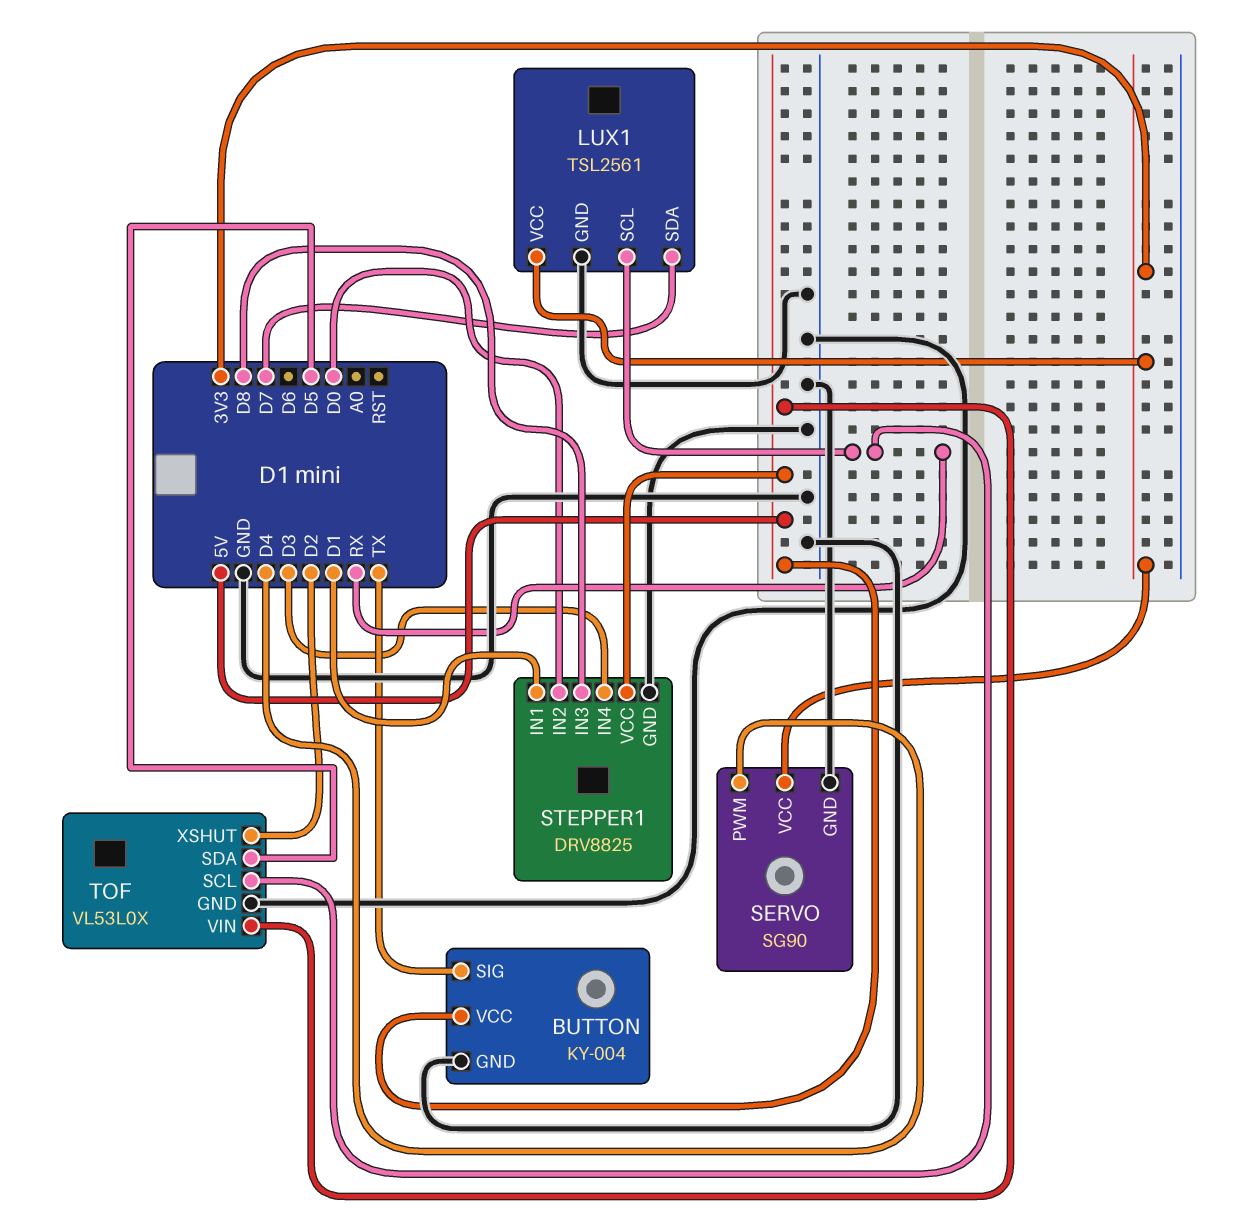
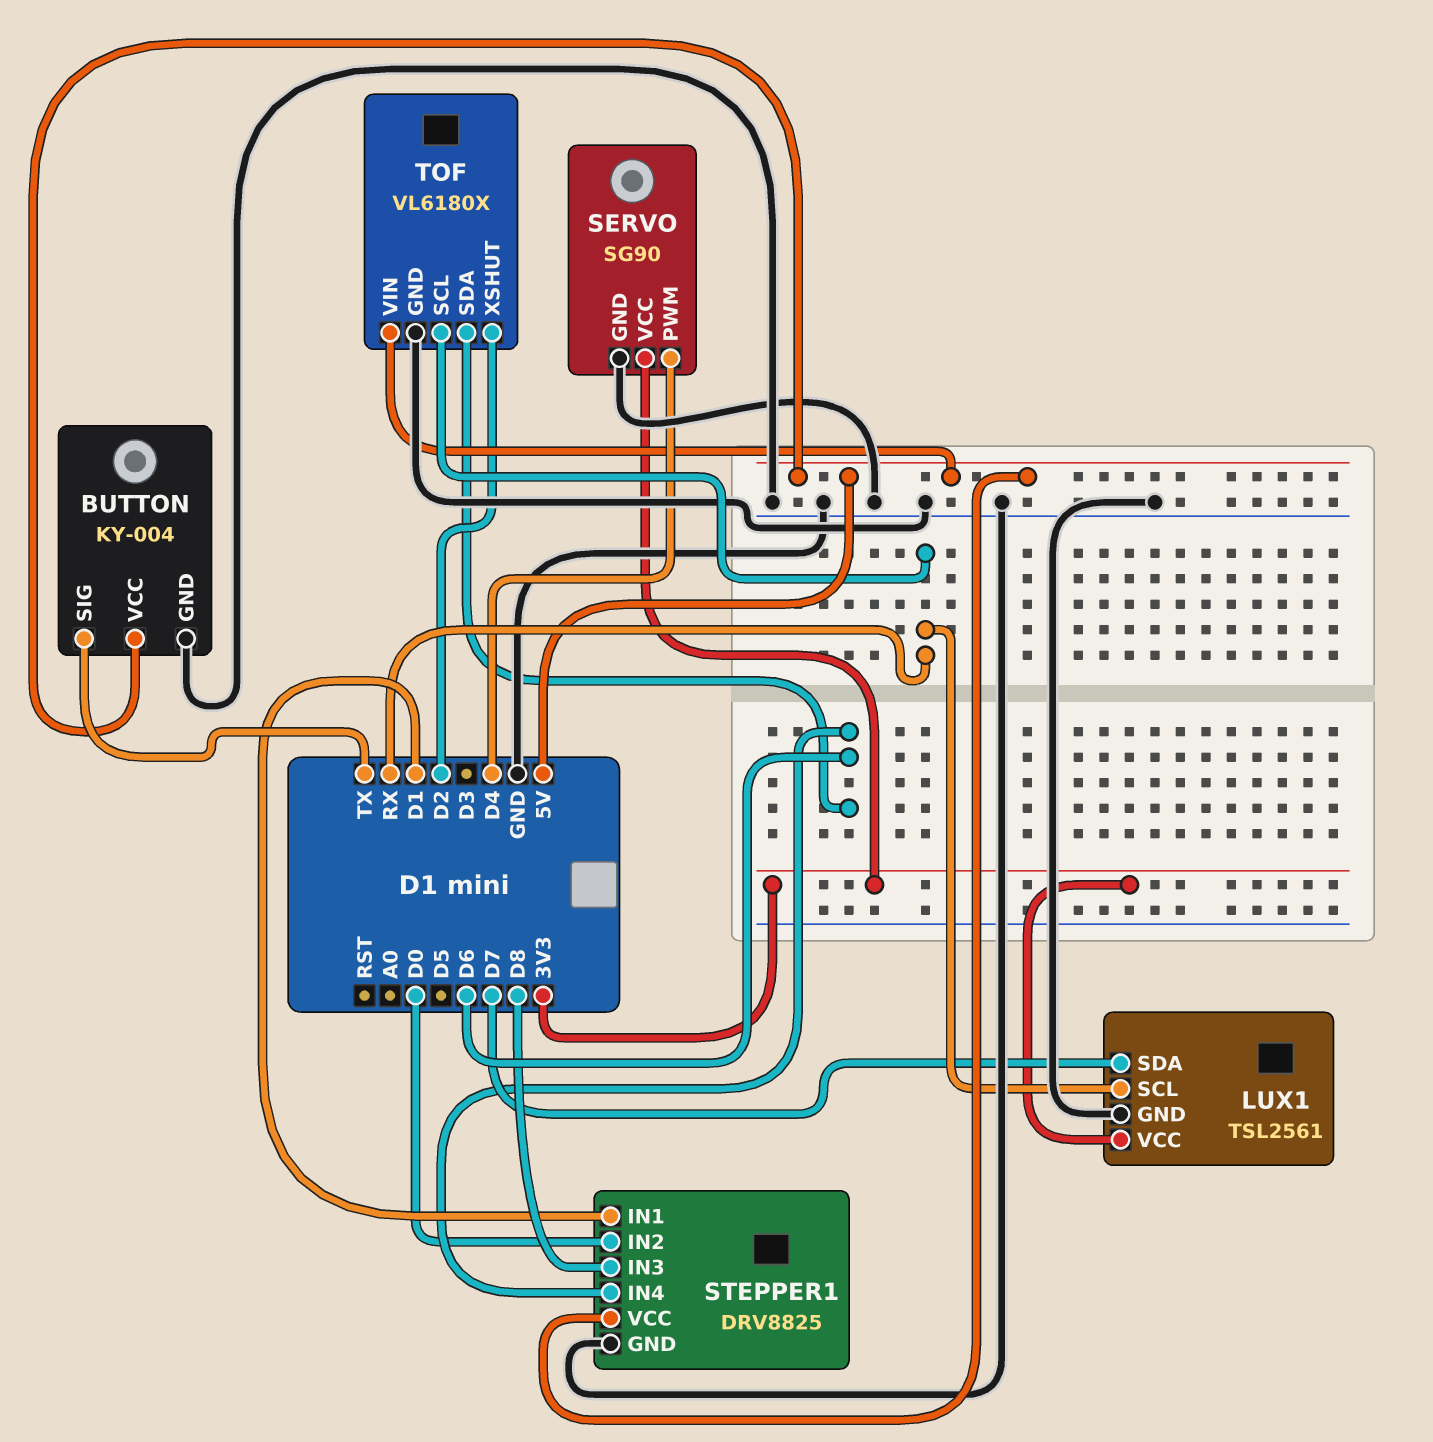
STEPPER1 pin IN4: D3 -> D6
TOF: VL53L0X -> VL6180X
TOF pin SDA: D5 -> D6

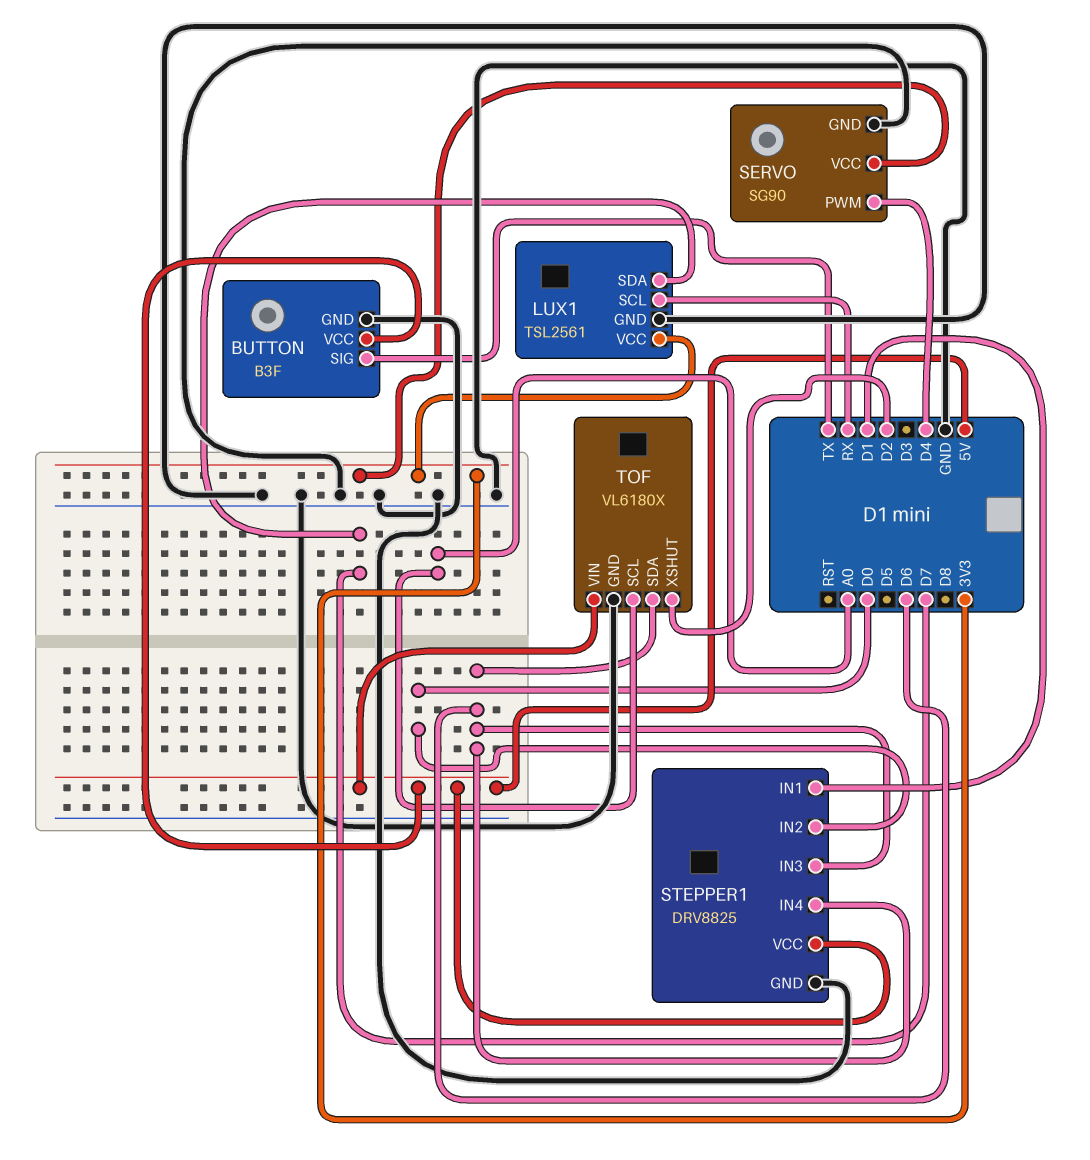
BUTTON: KY-004 -> B3F
STEPPER1 pin IN3: D8 -> D6
TOF pin SCL: RX -> A0

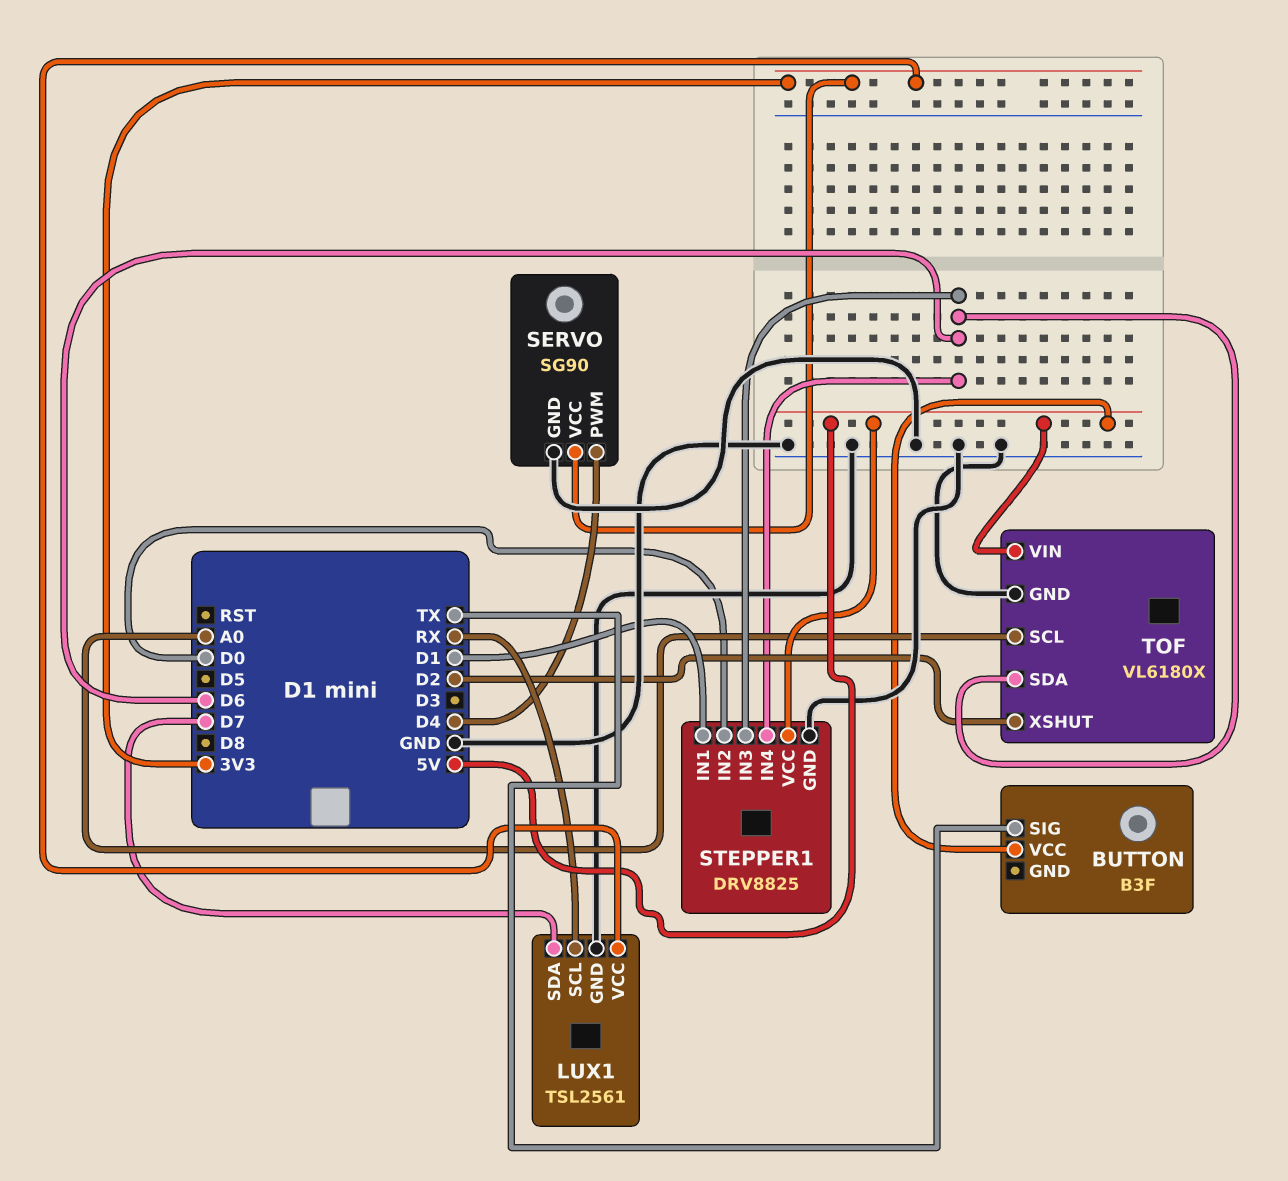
BUTTON pin GND: GND -> none

